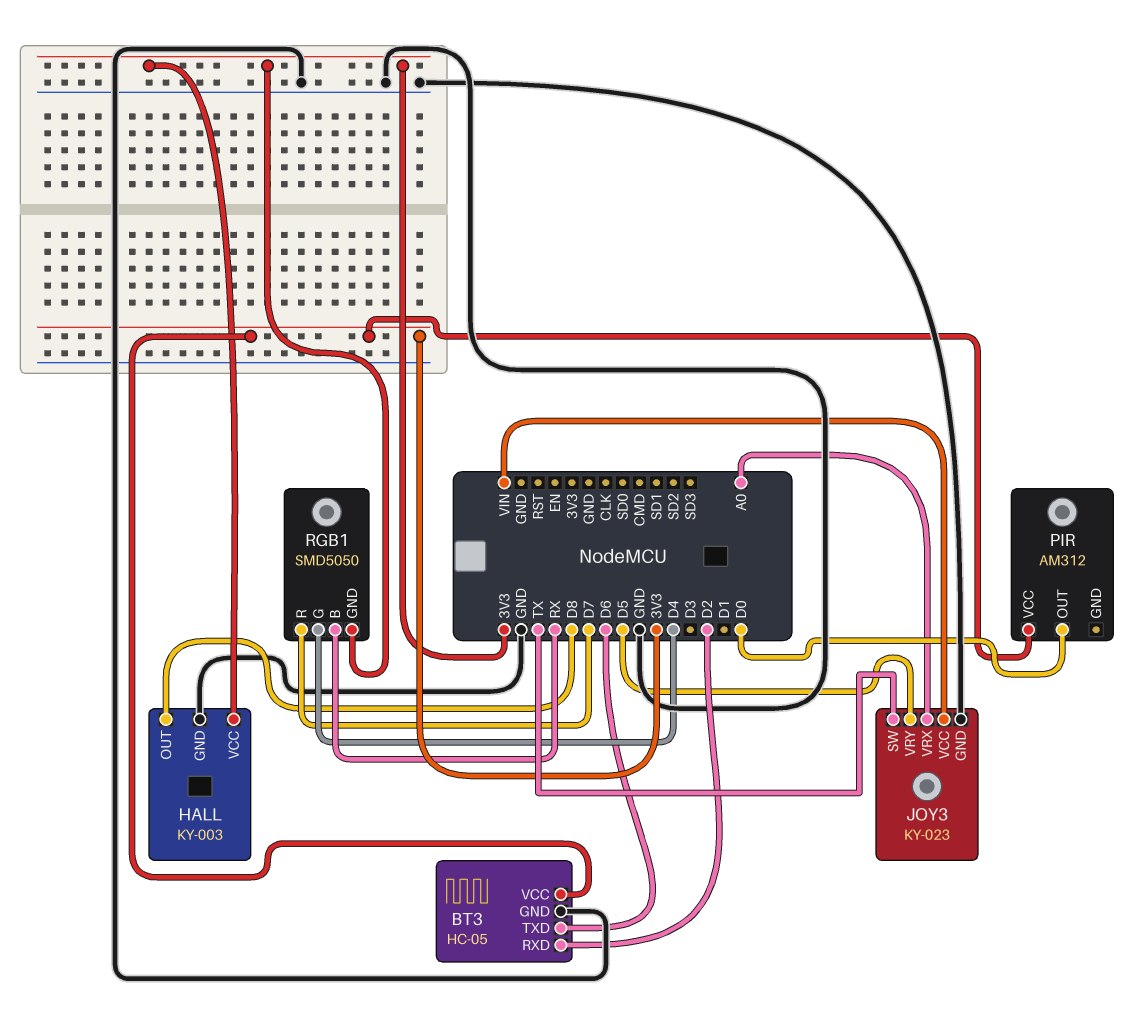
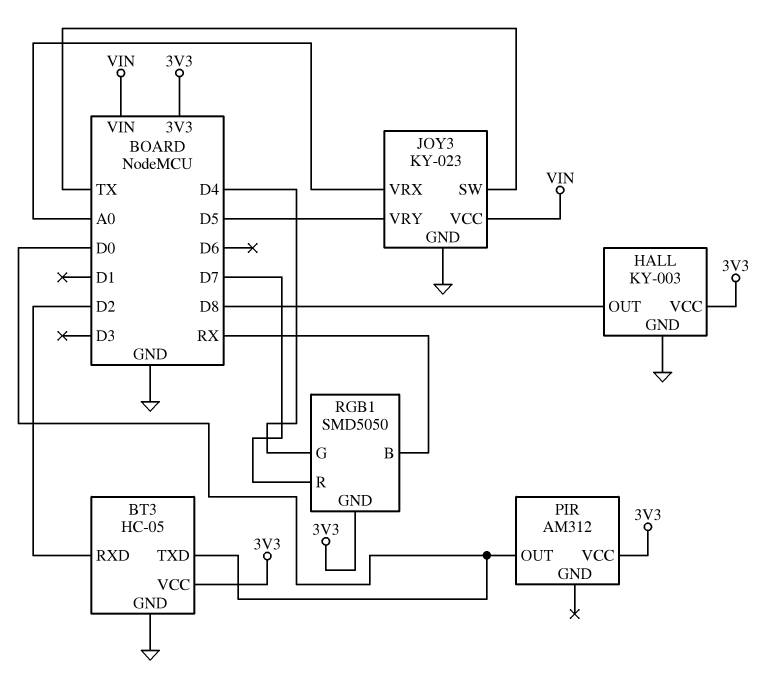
BT3 pin TXD: D6 -> D0

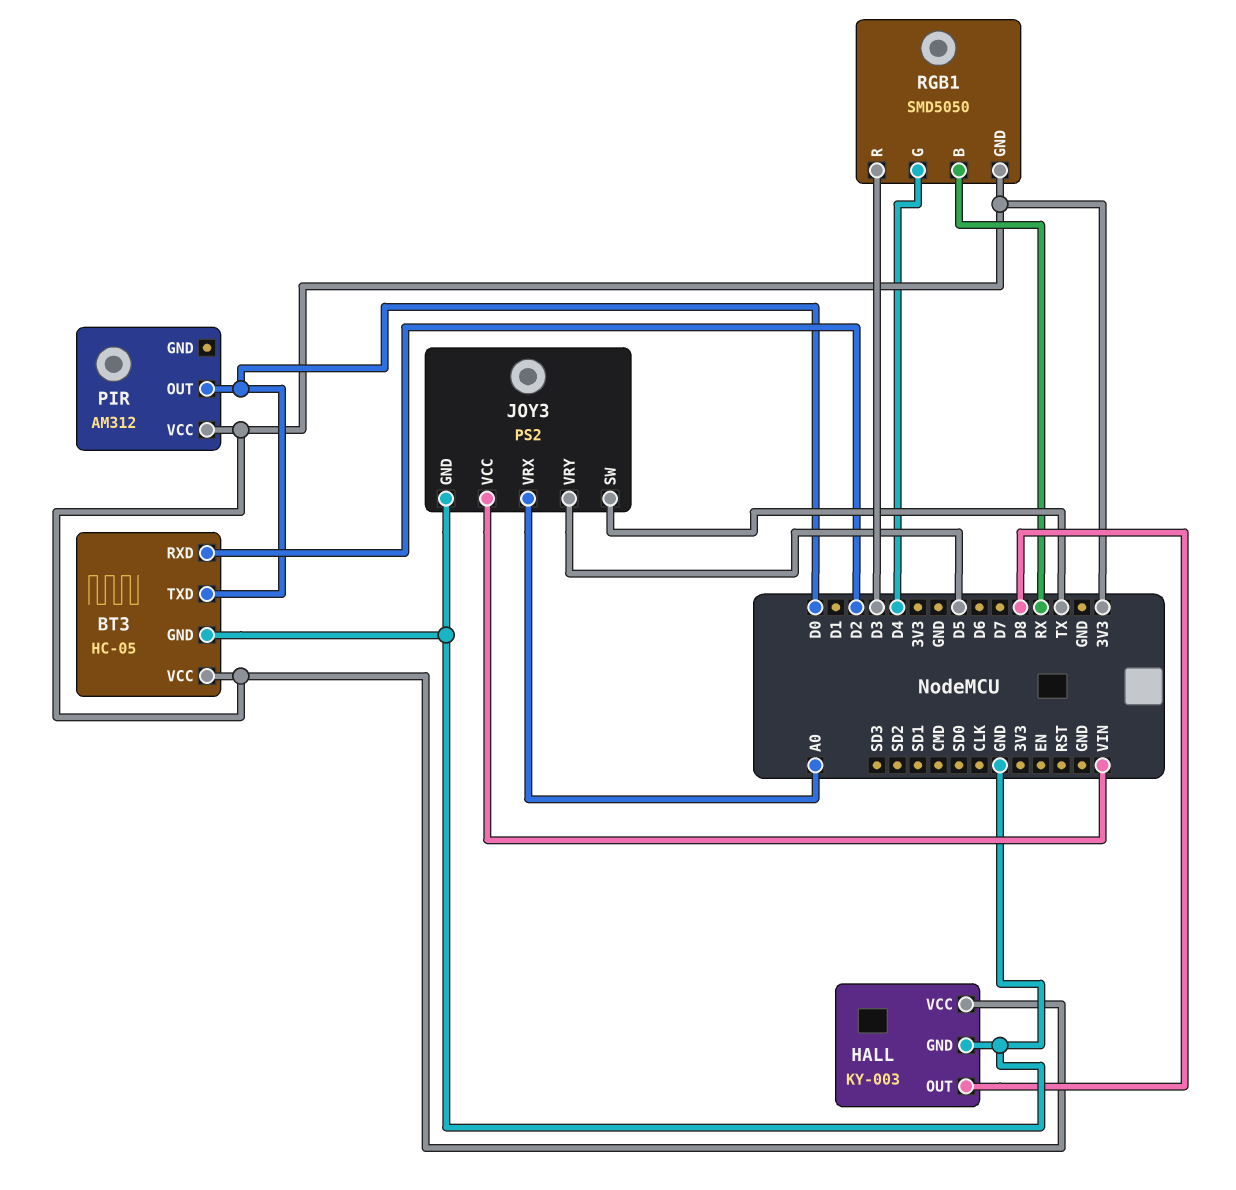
JOY3: KY-023 -> PS2
RGB1 pin R: D7 -> D3

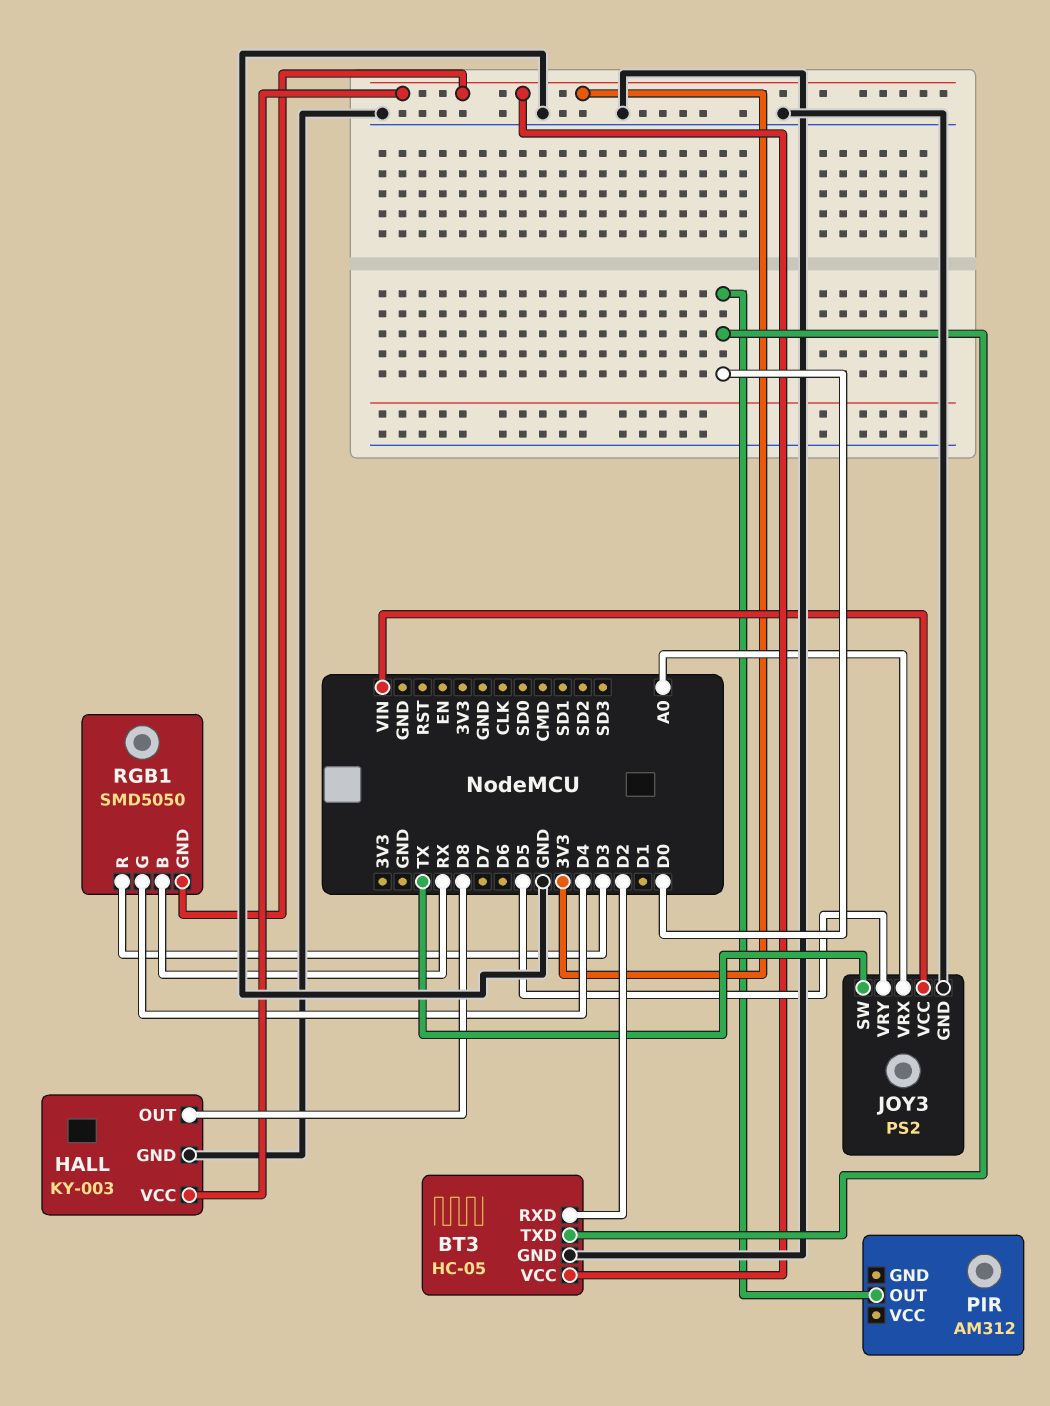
PIR pin VCC: 3V3 -> none

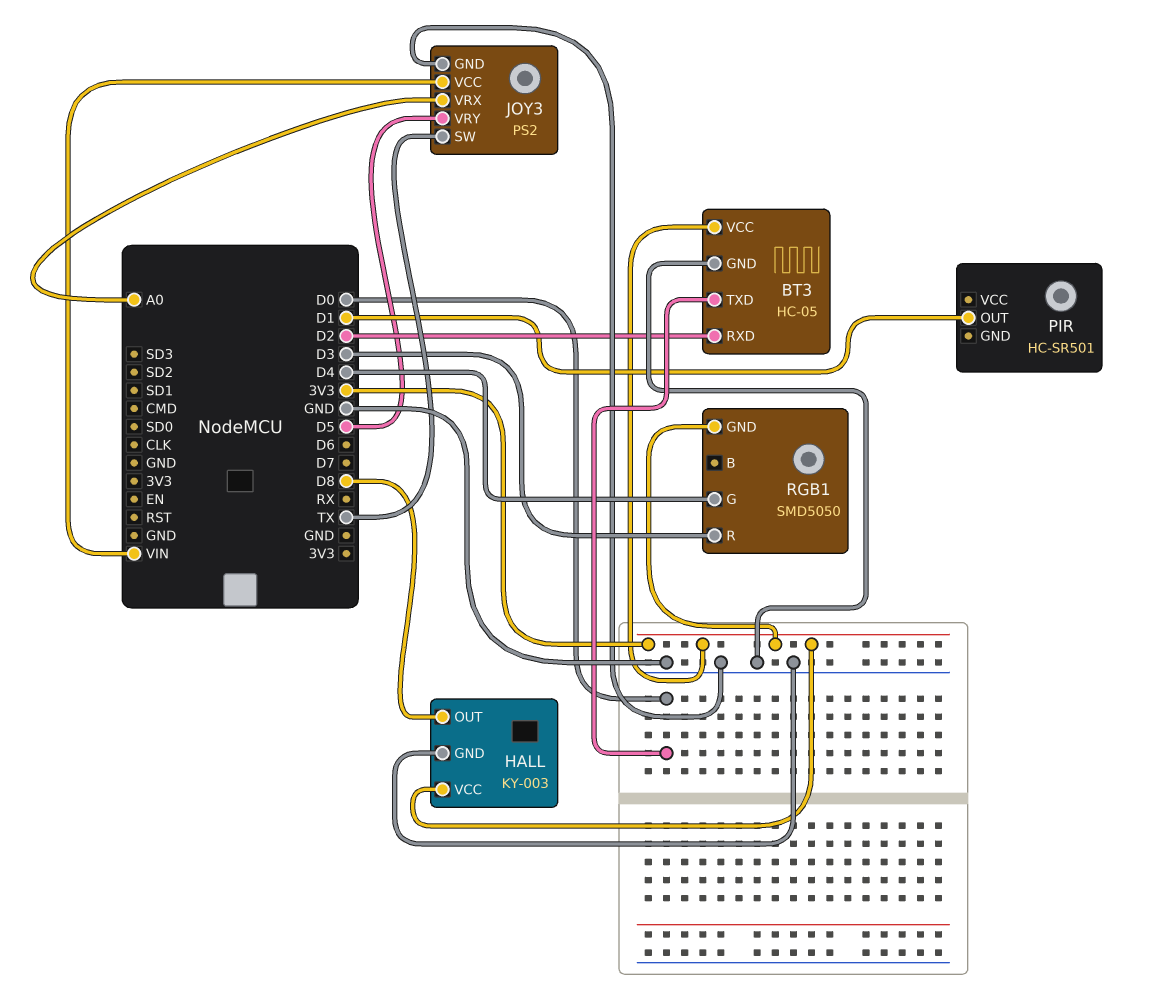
PIR: AM312 -> HC-SR501
PIR pin OUT: D0 -> D1
RGB1 pin B: RX -> none

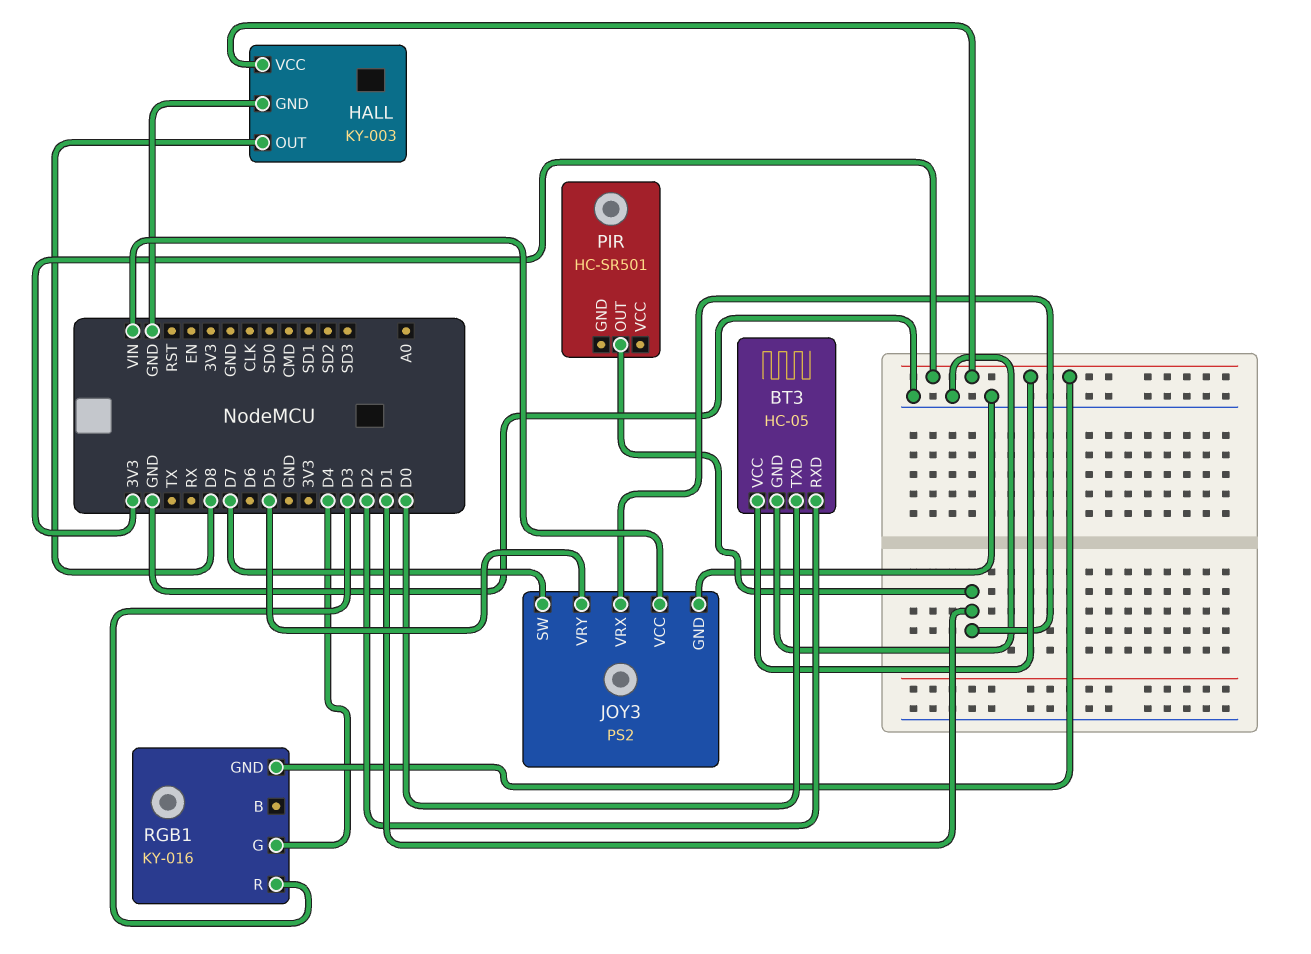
JOY3 pin SW: TX -> D7
JOY3 pin VRX: A0 -> D1
RGB1: SMD5050 -> KY-016

